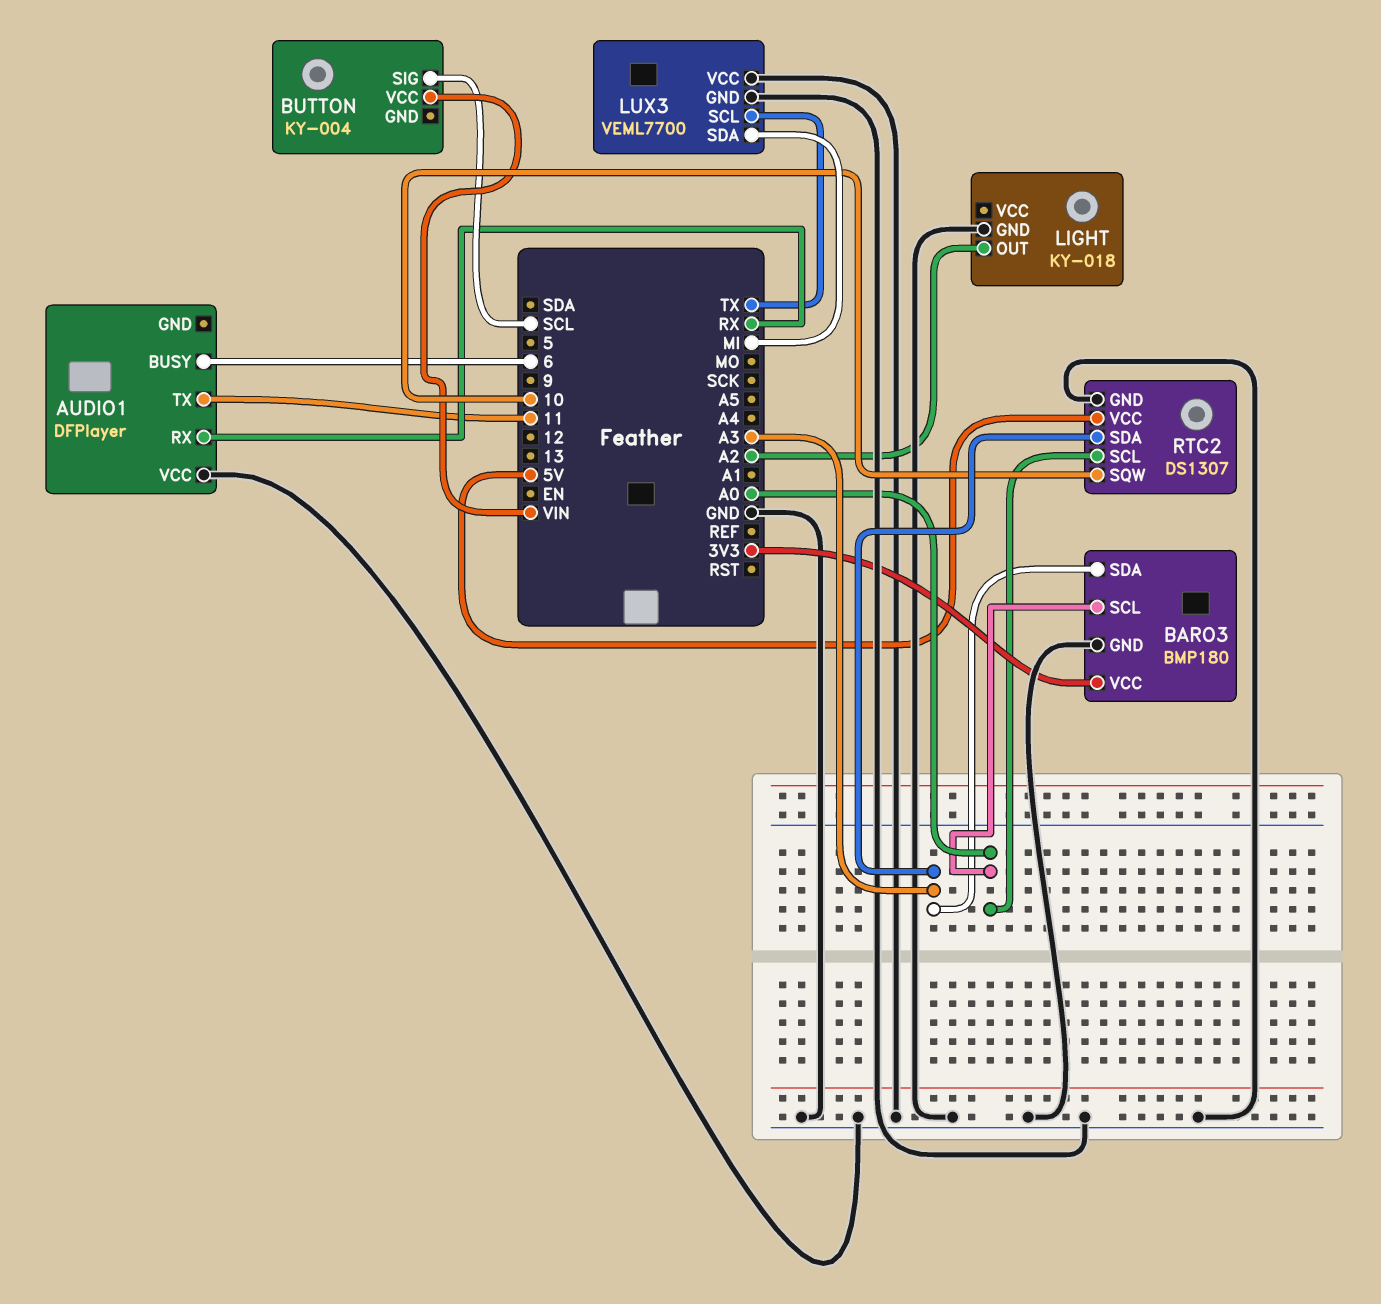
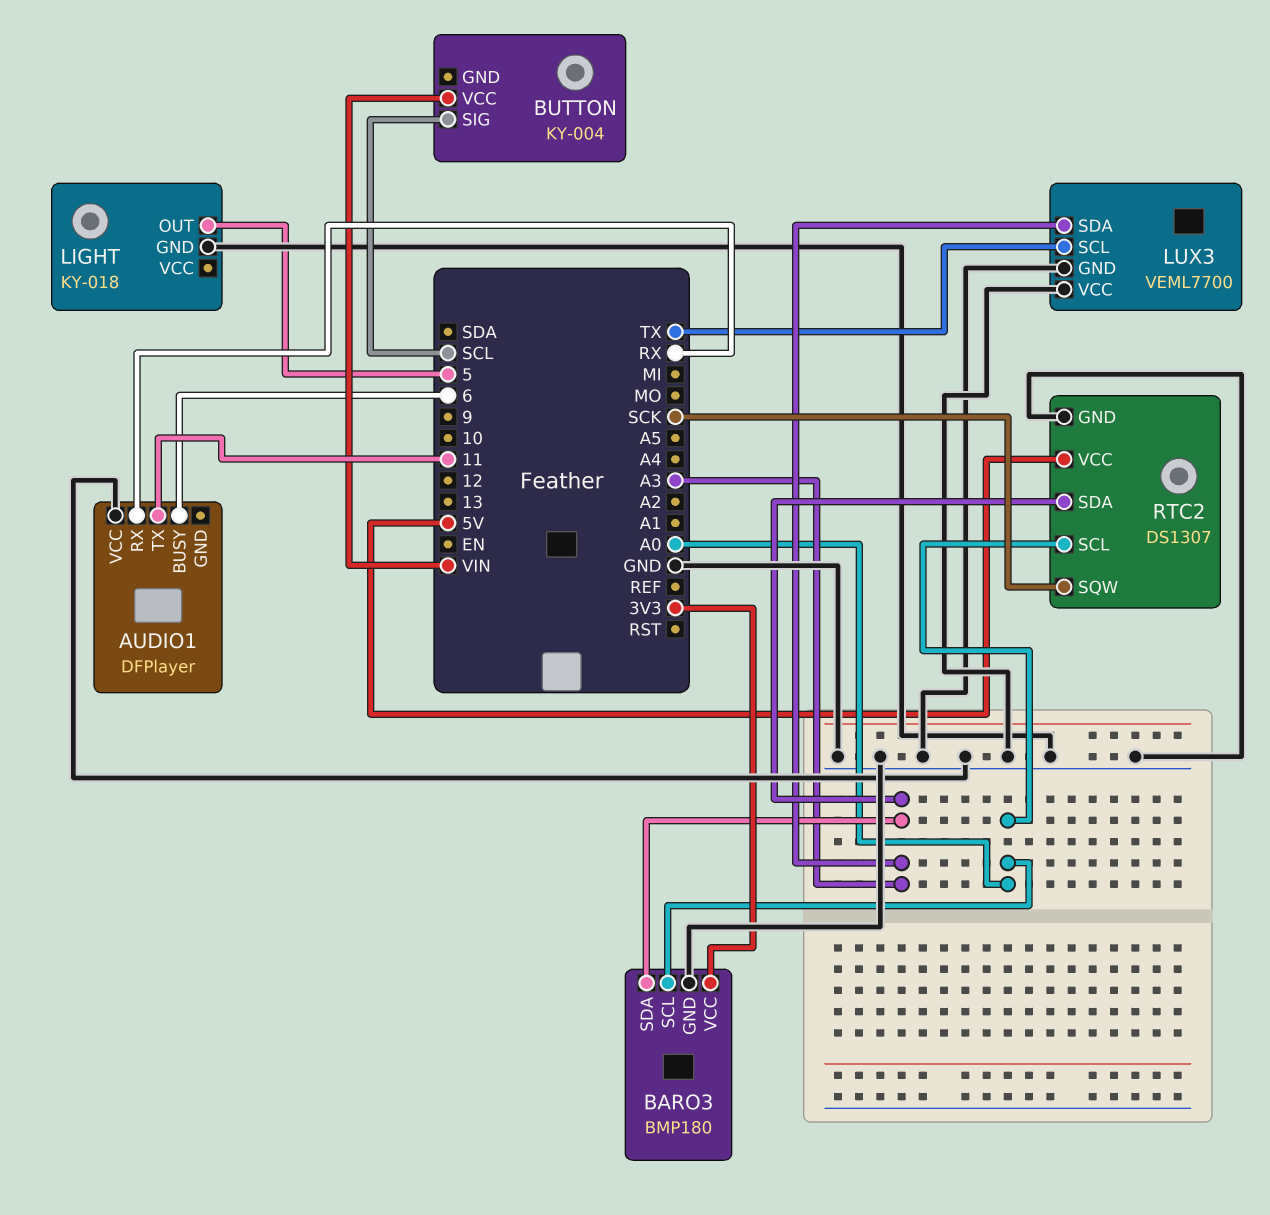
LIGHT pin OUT: A2 -> 5
LUX3 pin SDA: MI -> A3
RTC2 pin SQW: 10 -> SCK

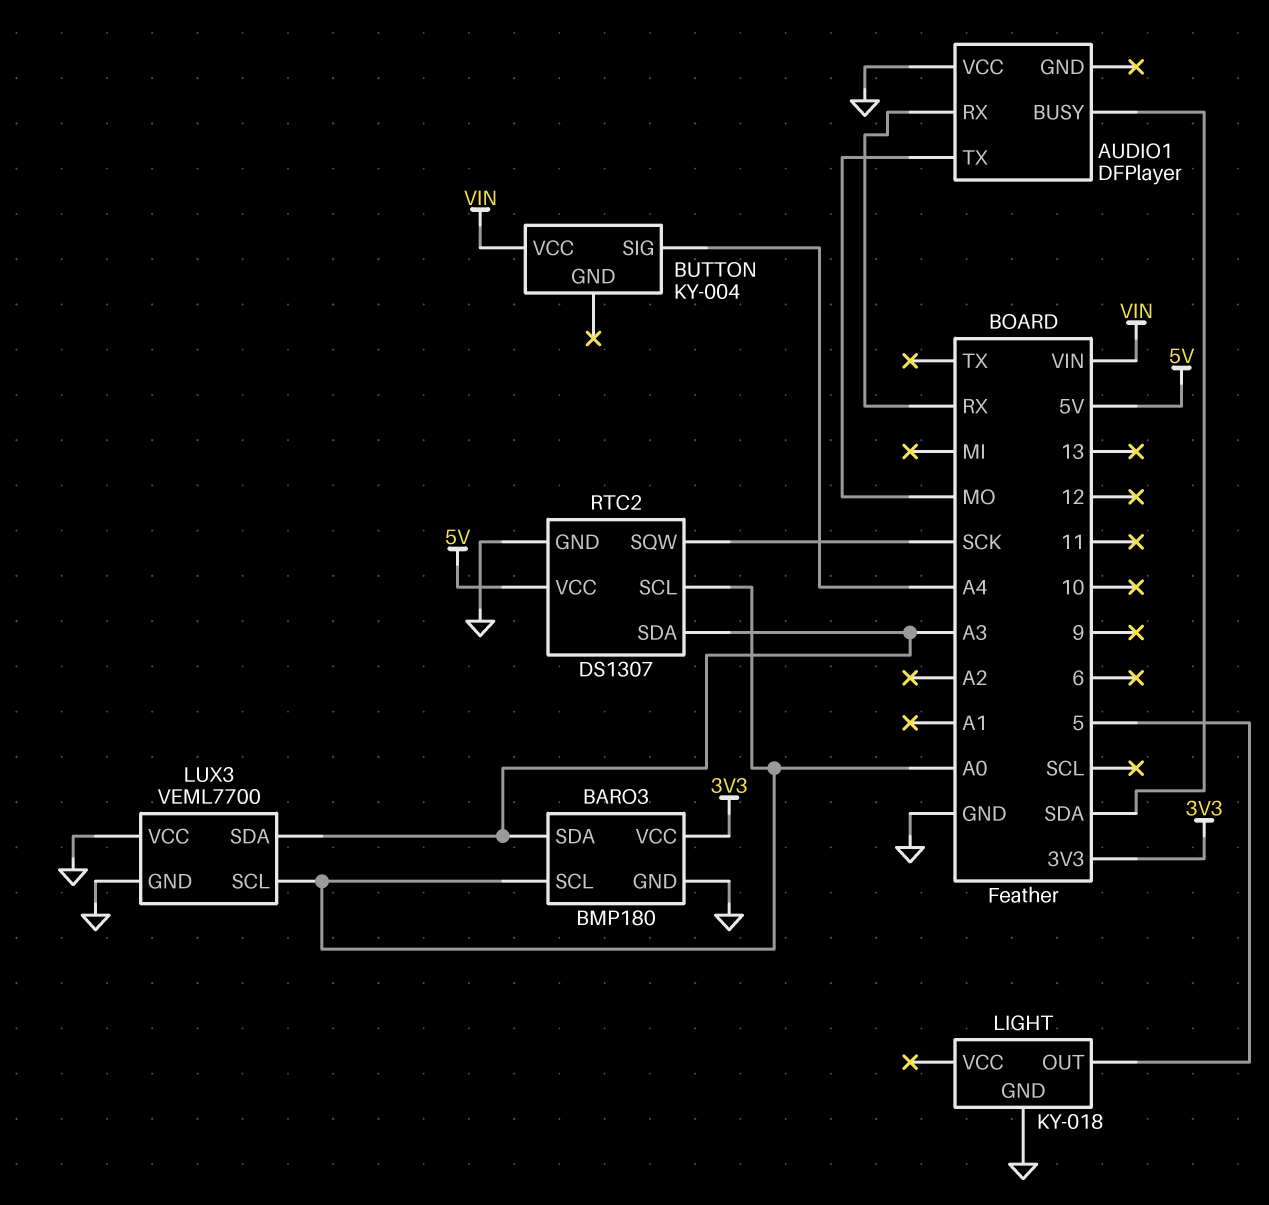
AUDIO1 pin BUSY: 6 -> SDA
AUDIO1 pin TX: 11 -> MO
BUTTON pin SIG: SCL -> A4
LUX3 pin SCL: TX -> A0

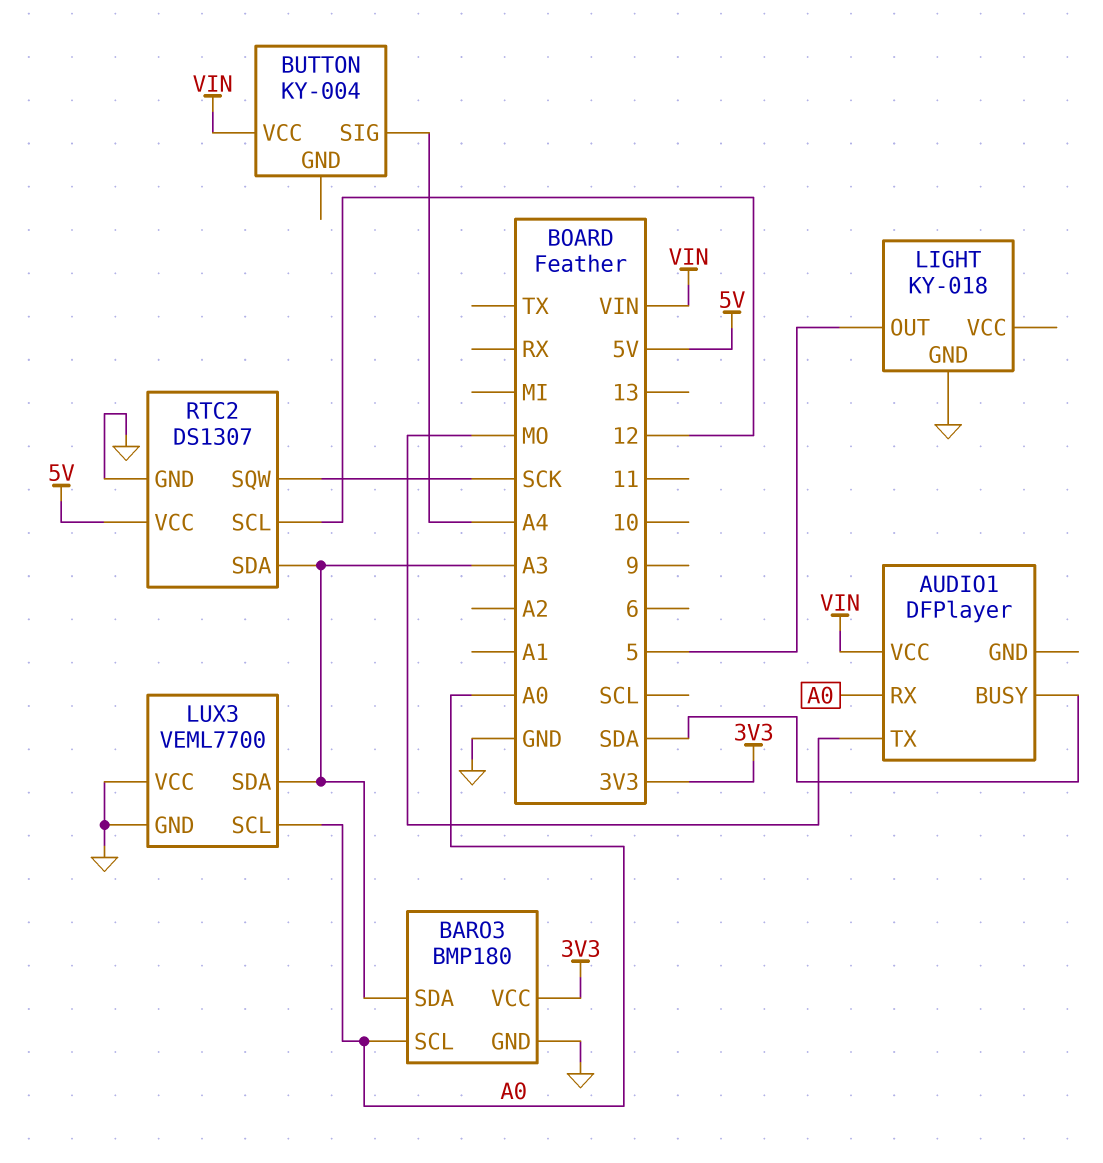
AUDIO1 pin RX: RX -> A0
AUDIO1 pin VCC: GND -> VIN
RTC2 pin SCL: A0 -> 12

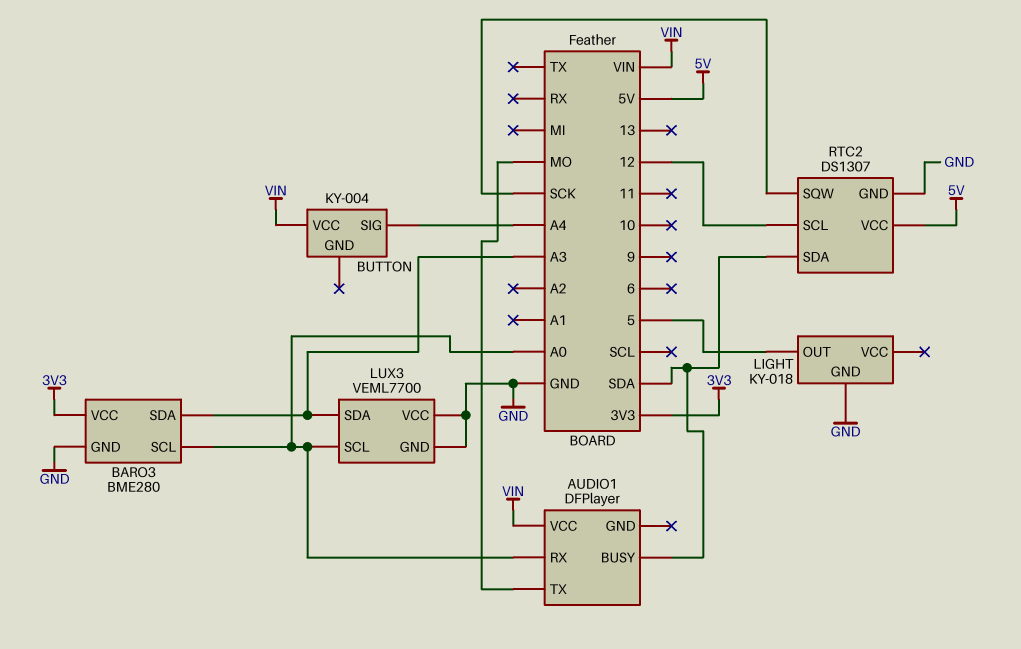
BARO3: BMP180 -> BME280
RTC2 pin SDA: A3 -> SDA

